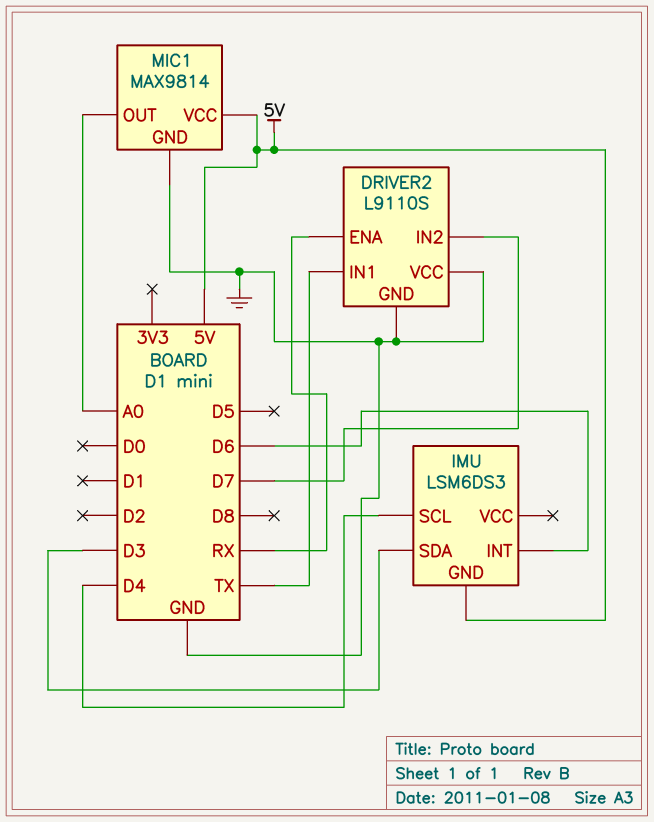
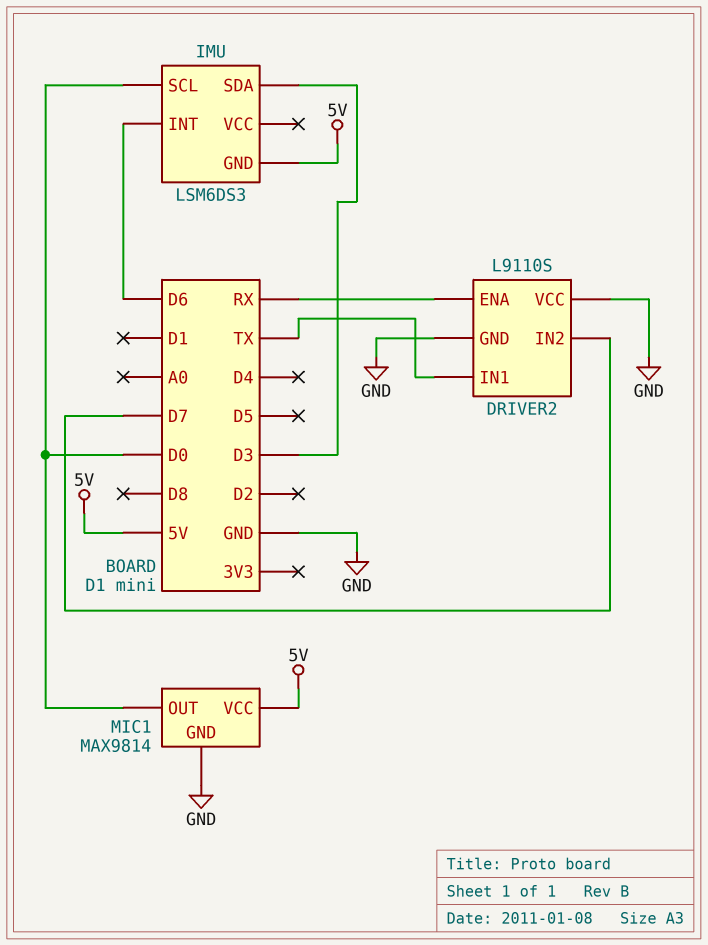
IMU pin SCL: D4 -> D0
MIC1 pin OUT: A0 -> D0

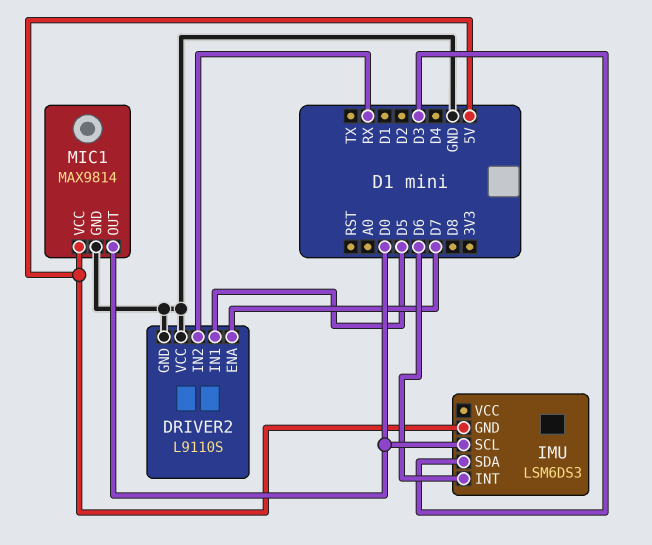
DRIVER2 pin ENA: RX -> D7
DRIVER2 pin IN1: TX -> D5
DRIVER2 pin IN2: D7 -> RX

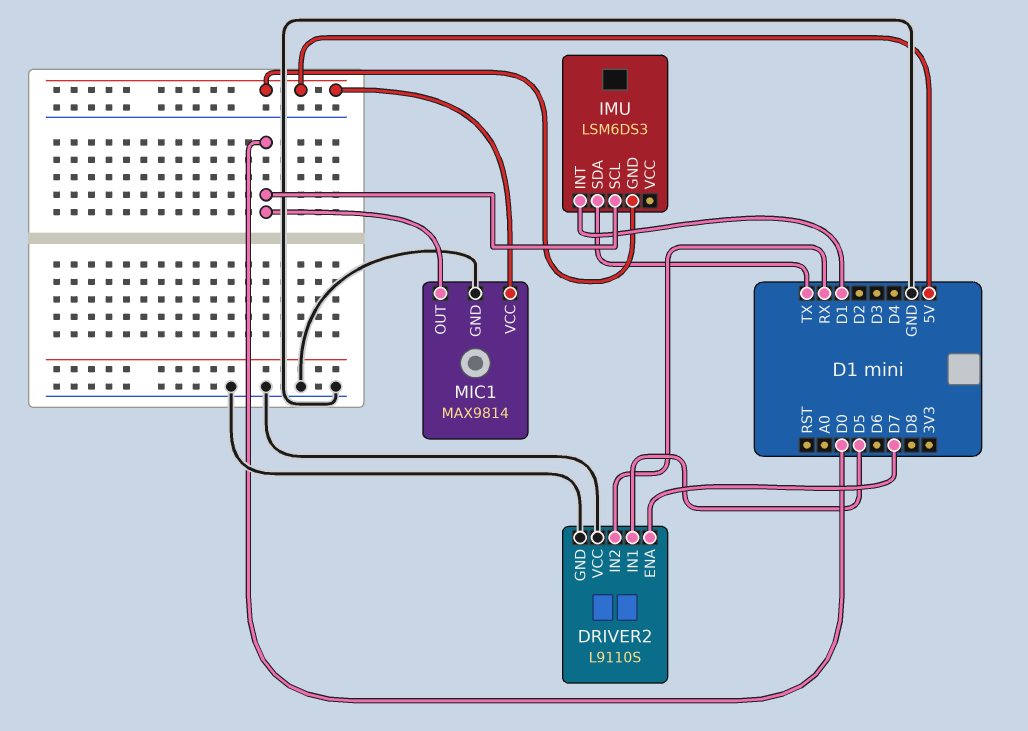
IMU pin INT: D6 -> D1
IMU pin SDA: D3 -> TX

